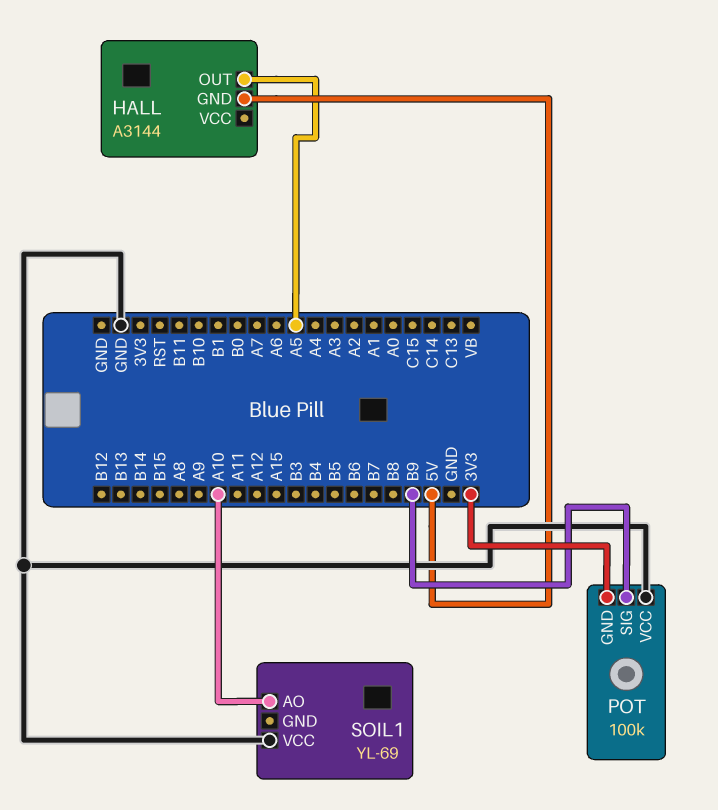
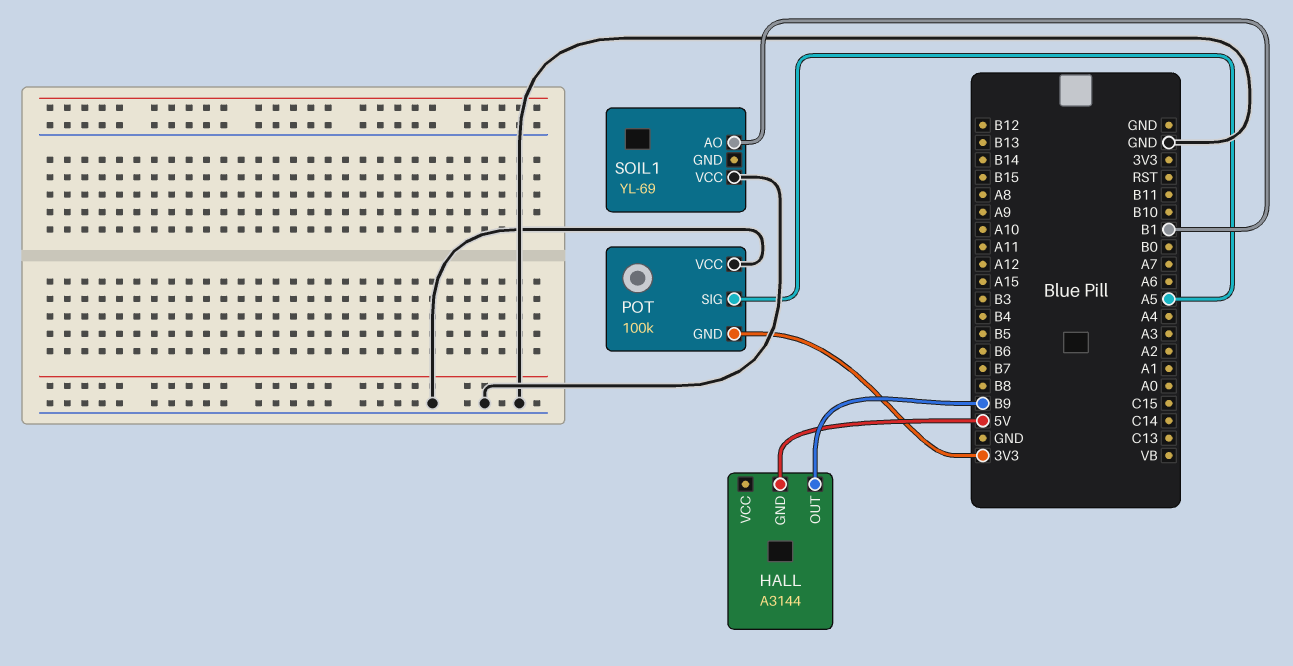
HALL pin OUT: A5 -> B9
POT pin SIG: B9 -> A5
SOIL1 pin AO: A10 -> B1

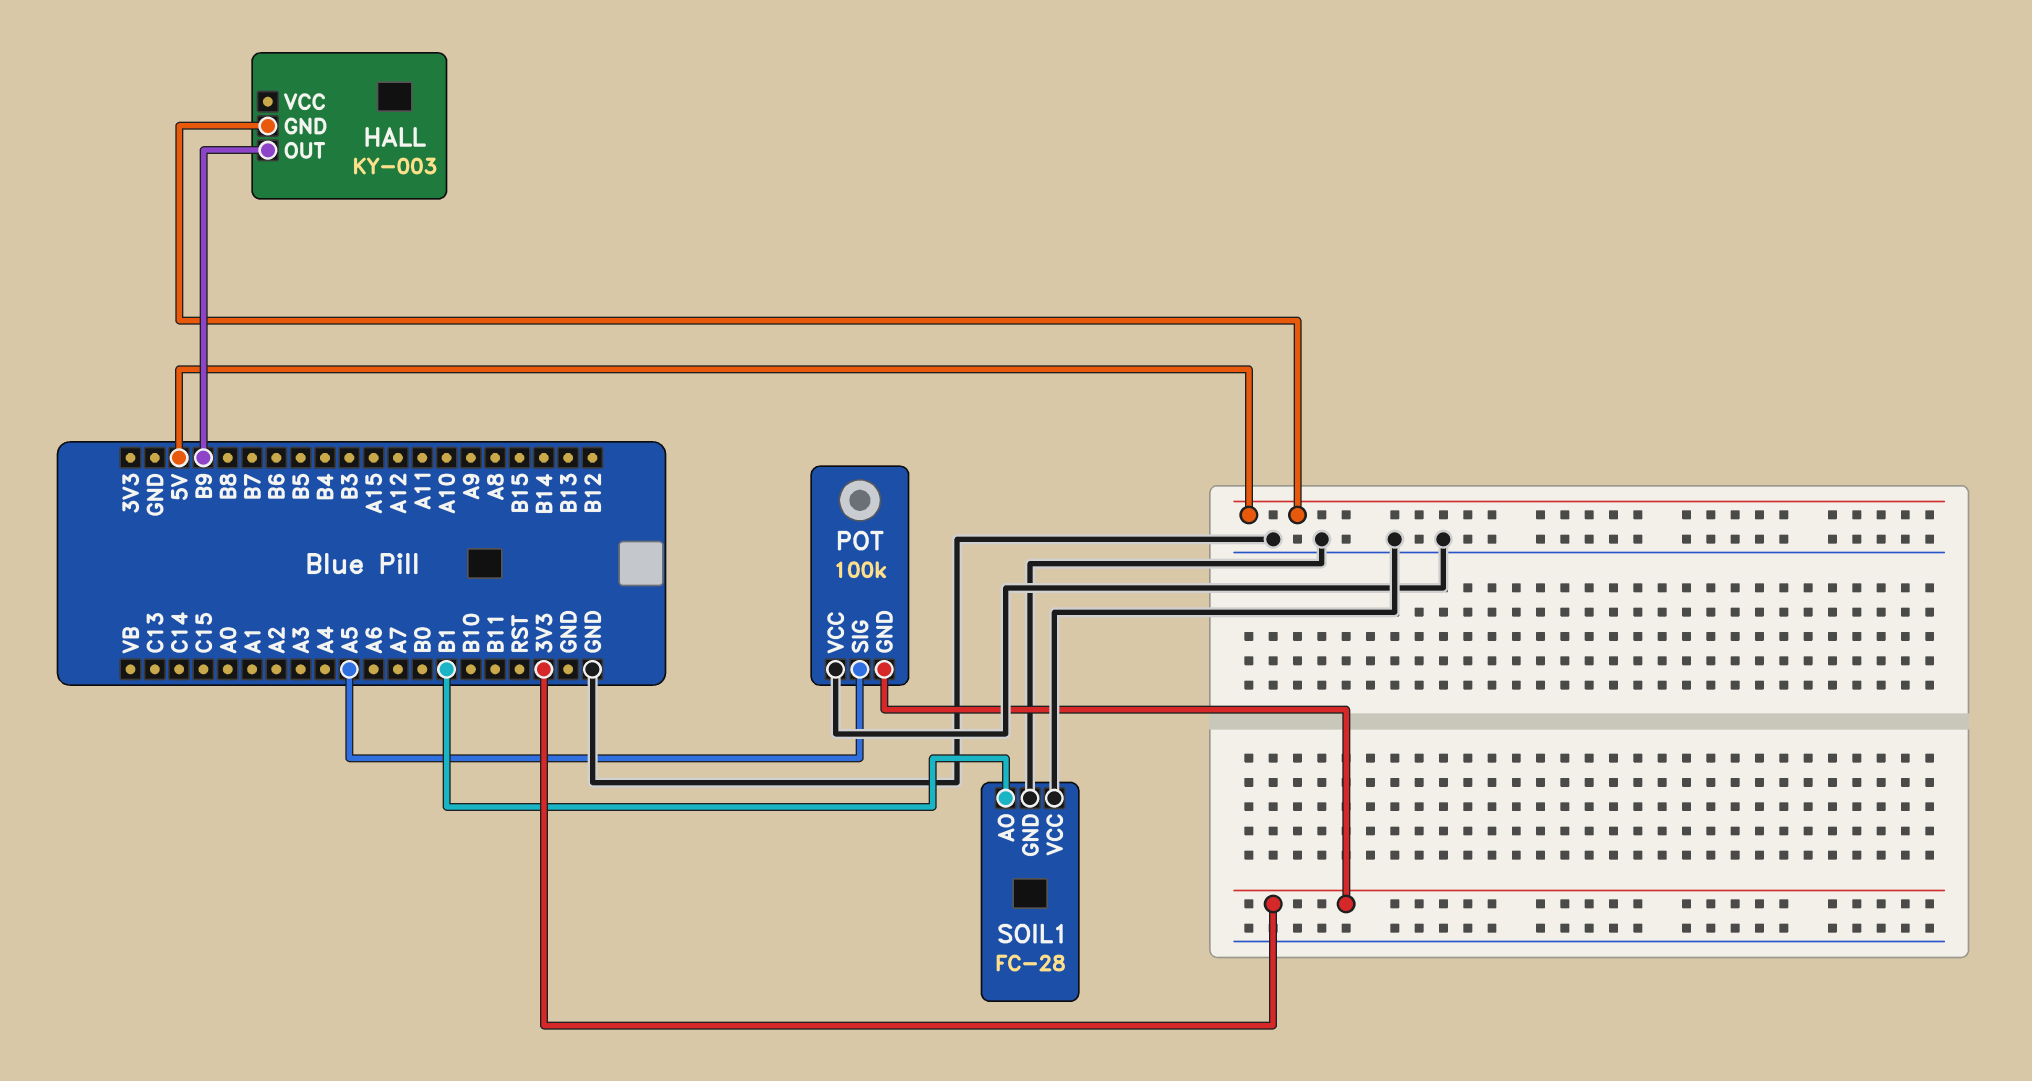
HALL: A3144 -> KY-003
SOIL1: YL-69 -> FC-28
SOIL1 pin GND: none -> GND

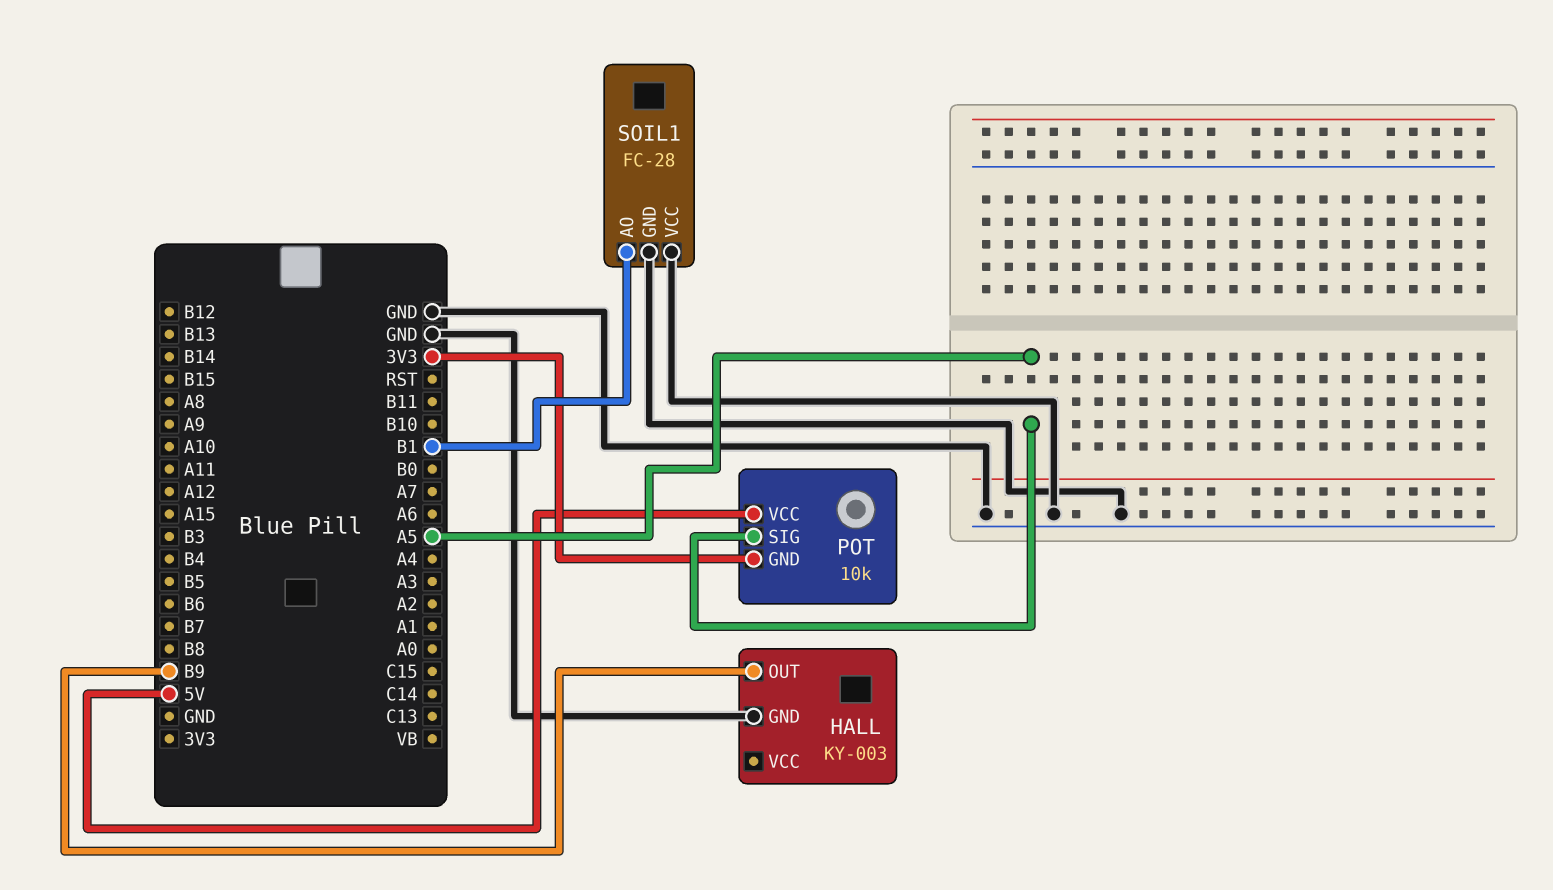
HALL pin GND: 5V -> GND
POT: 100k -> 10k
POT pin VCC: GND -> 5V

